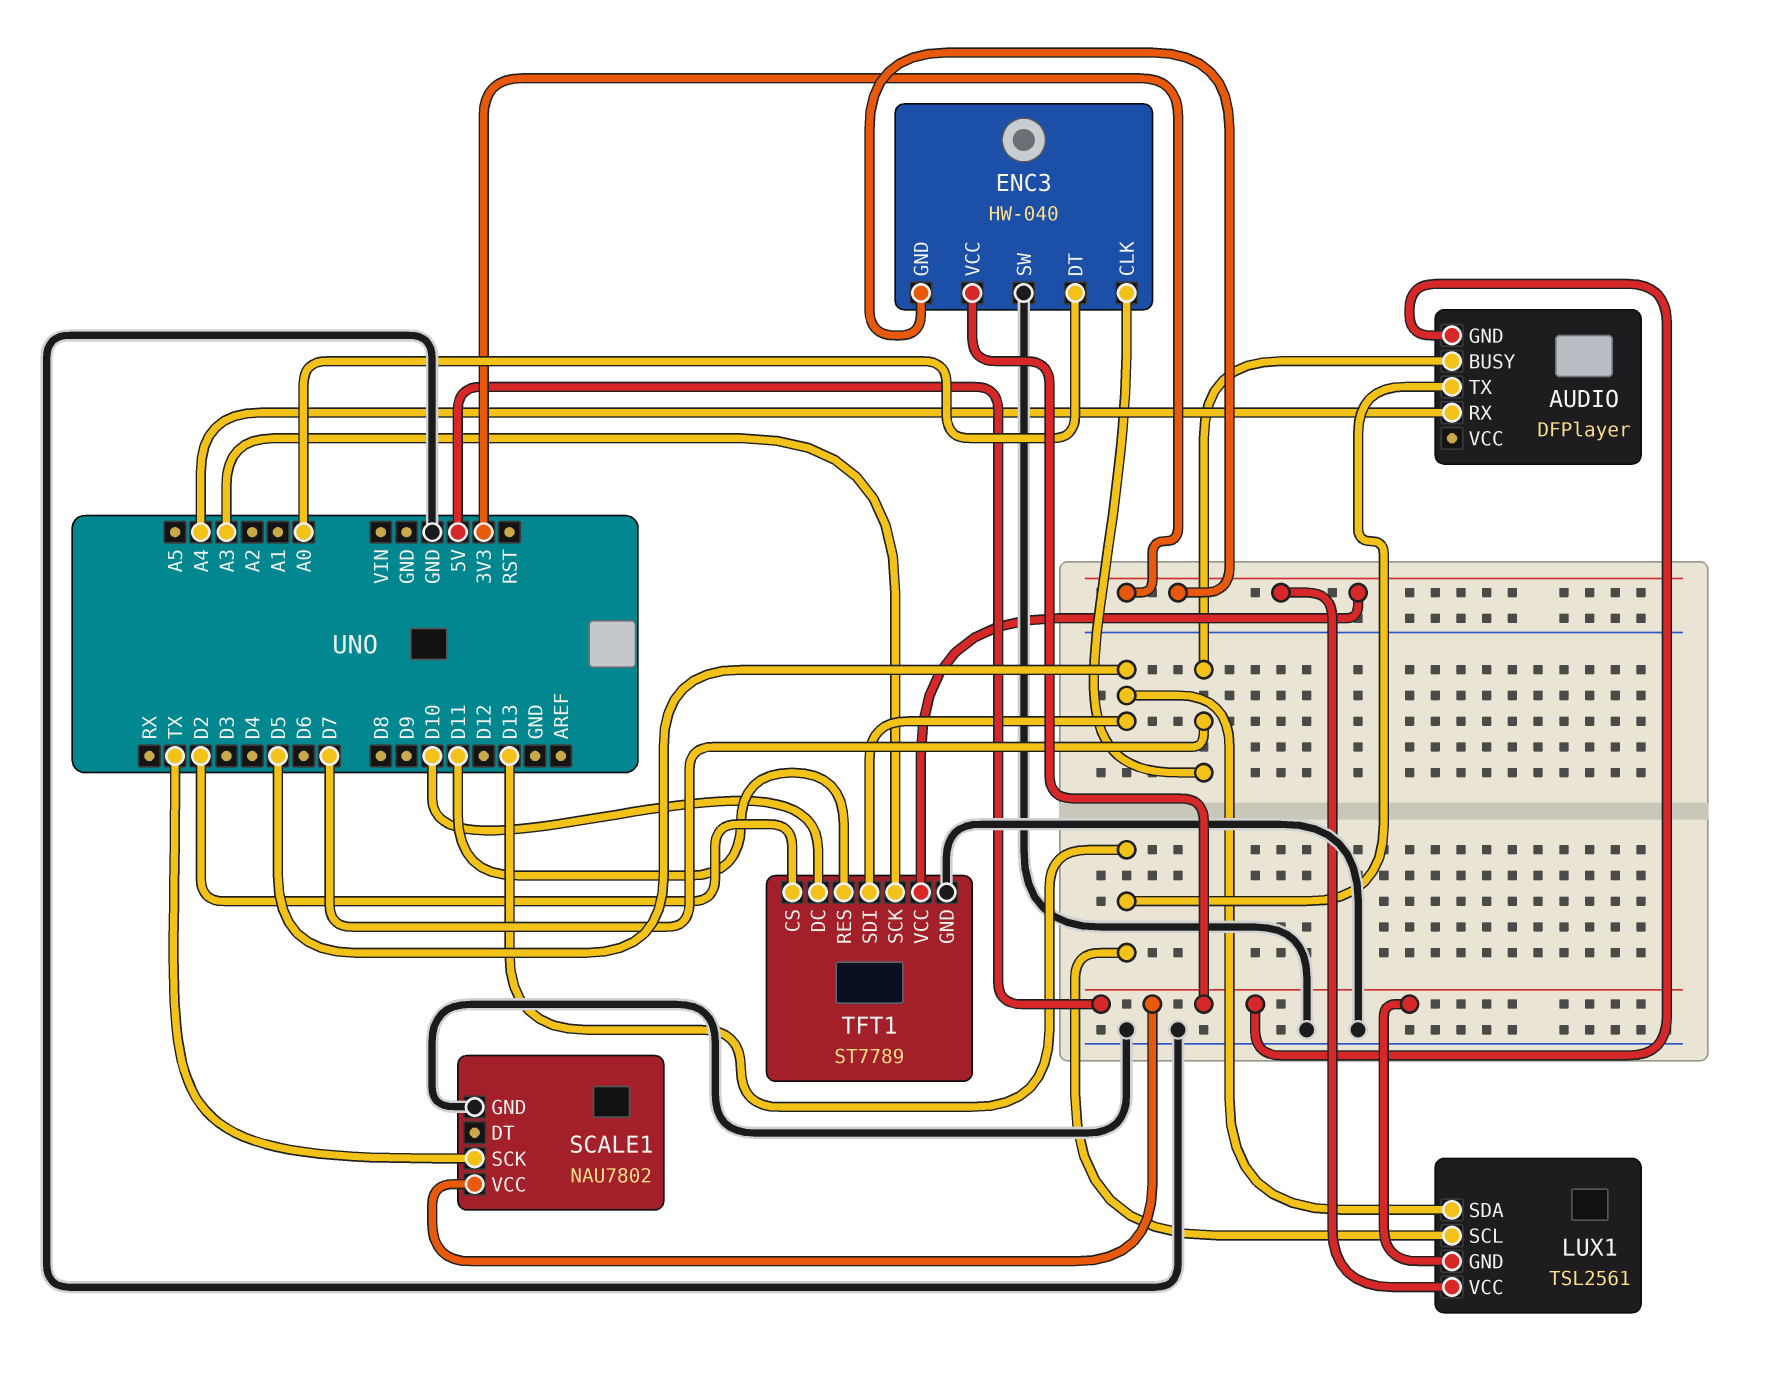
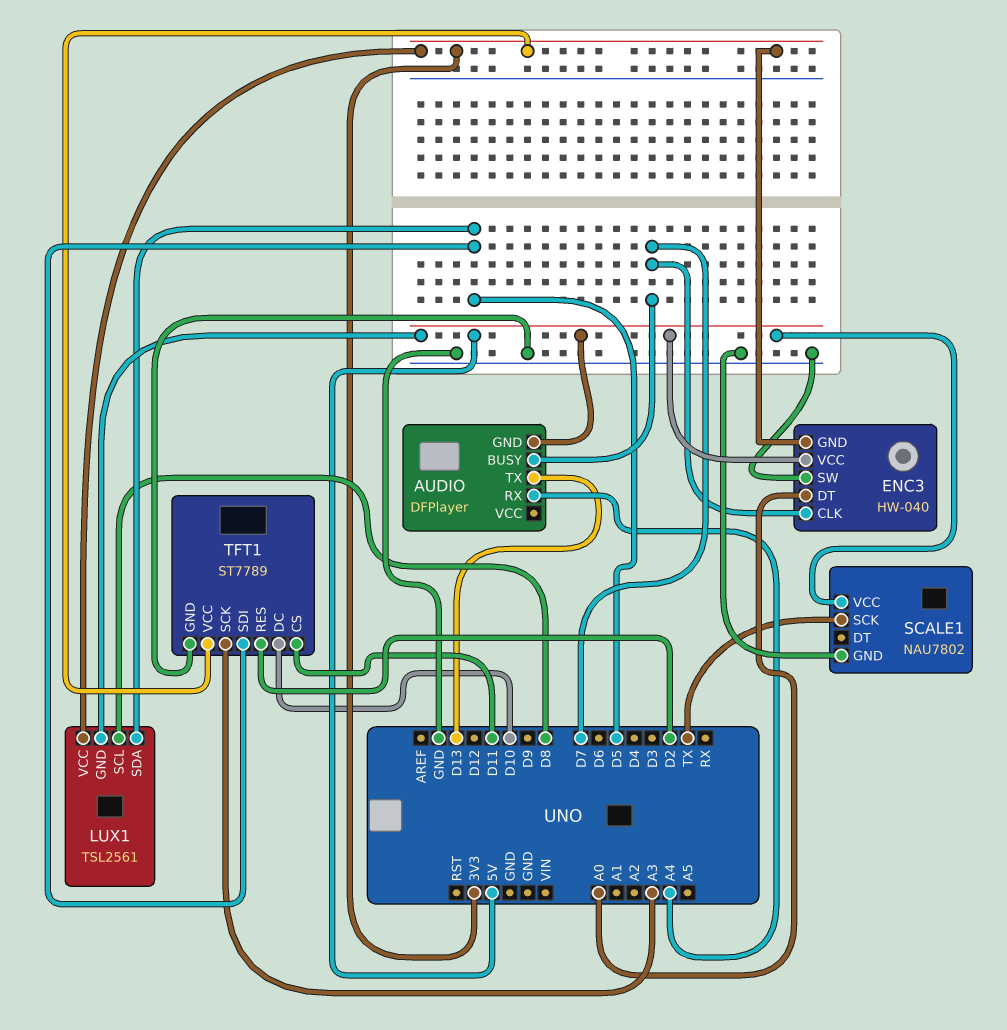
LUX1 pin SCL: D13 -> D8
TFT1 pin CS: D2 -> D11
TFT1 pin RES: D11 -> D2

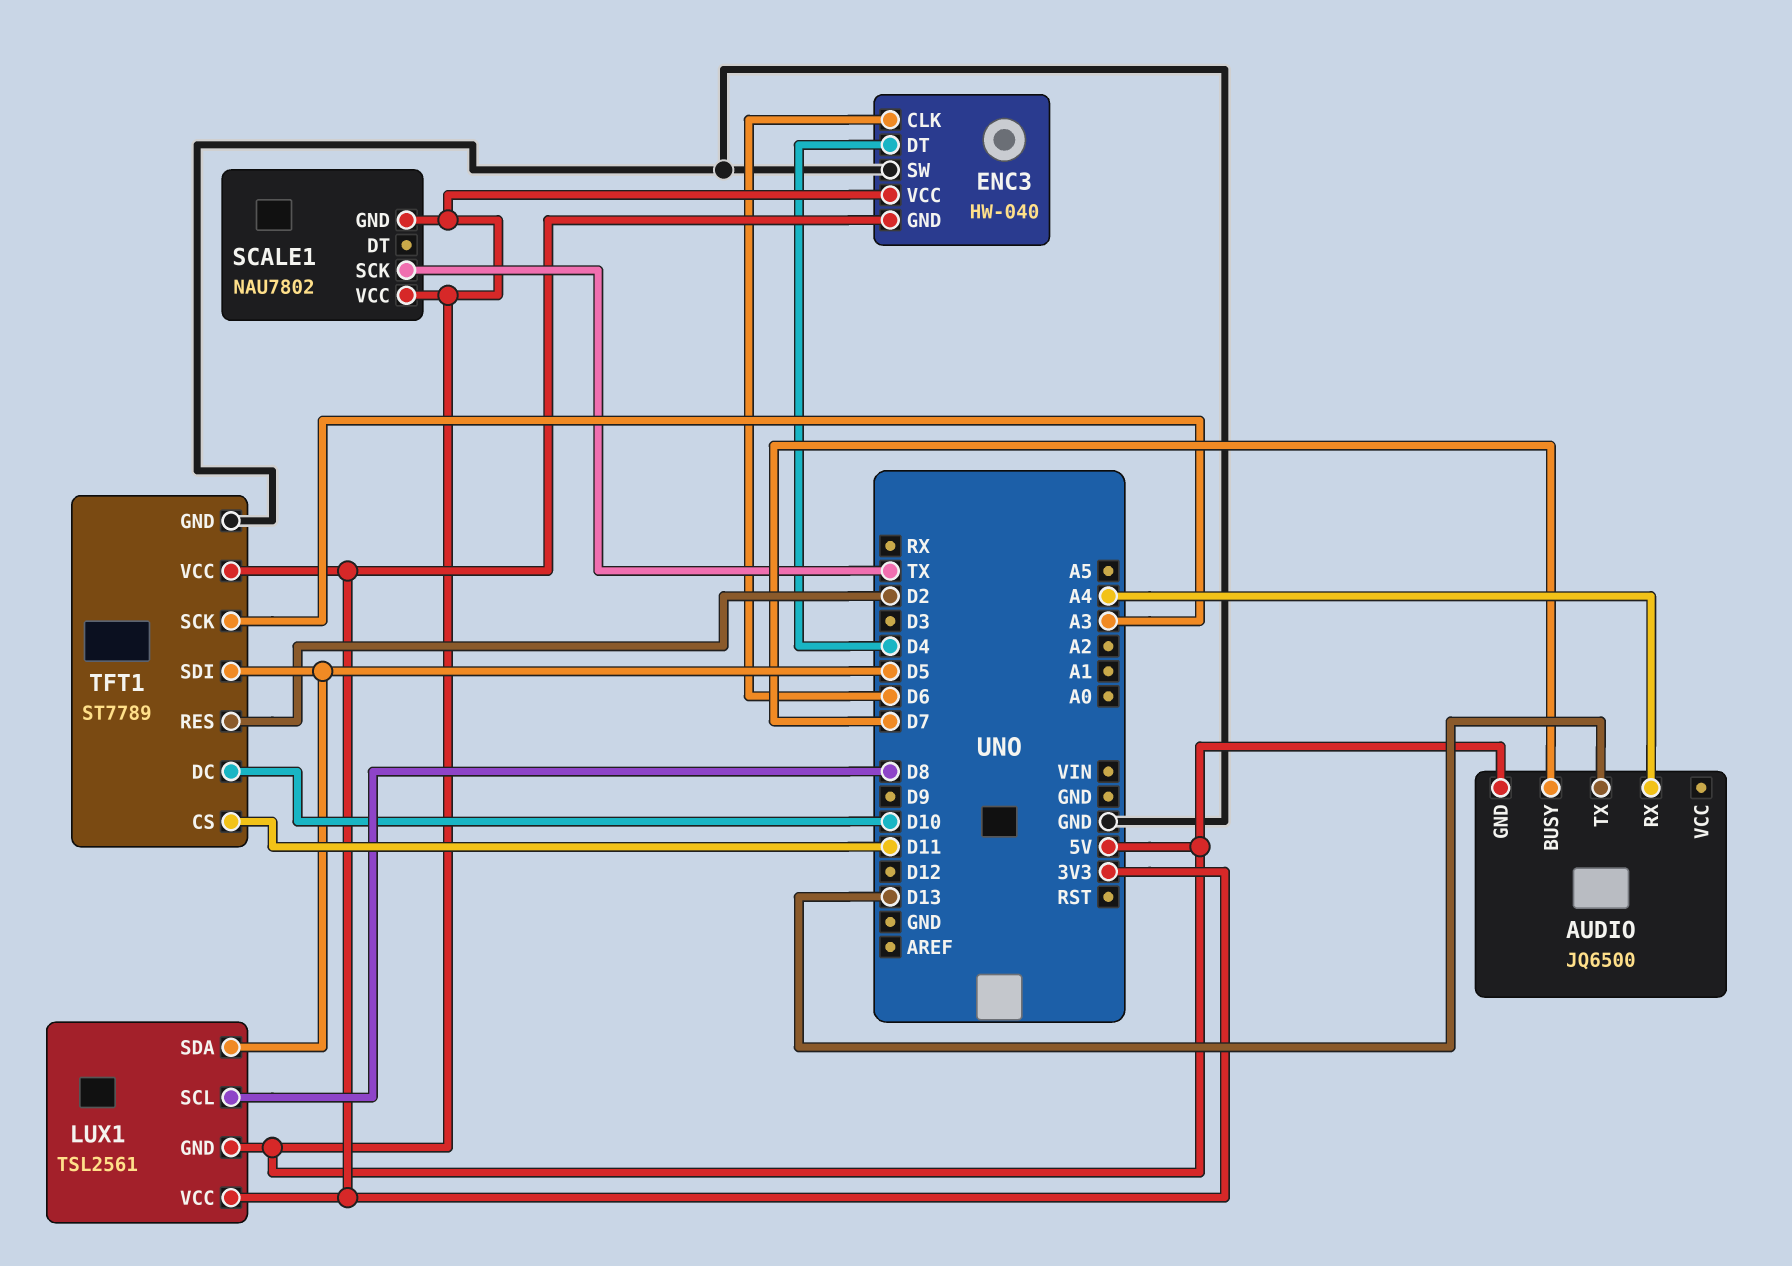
AUDIO: DFPlayer -> JQ6500
ENC3 pin CLK: D7 -> D6
ENC3 pin DT: A0 -> D4
SCALE1 pin GND: GND -> 5V

